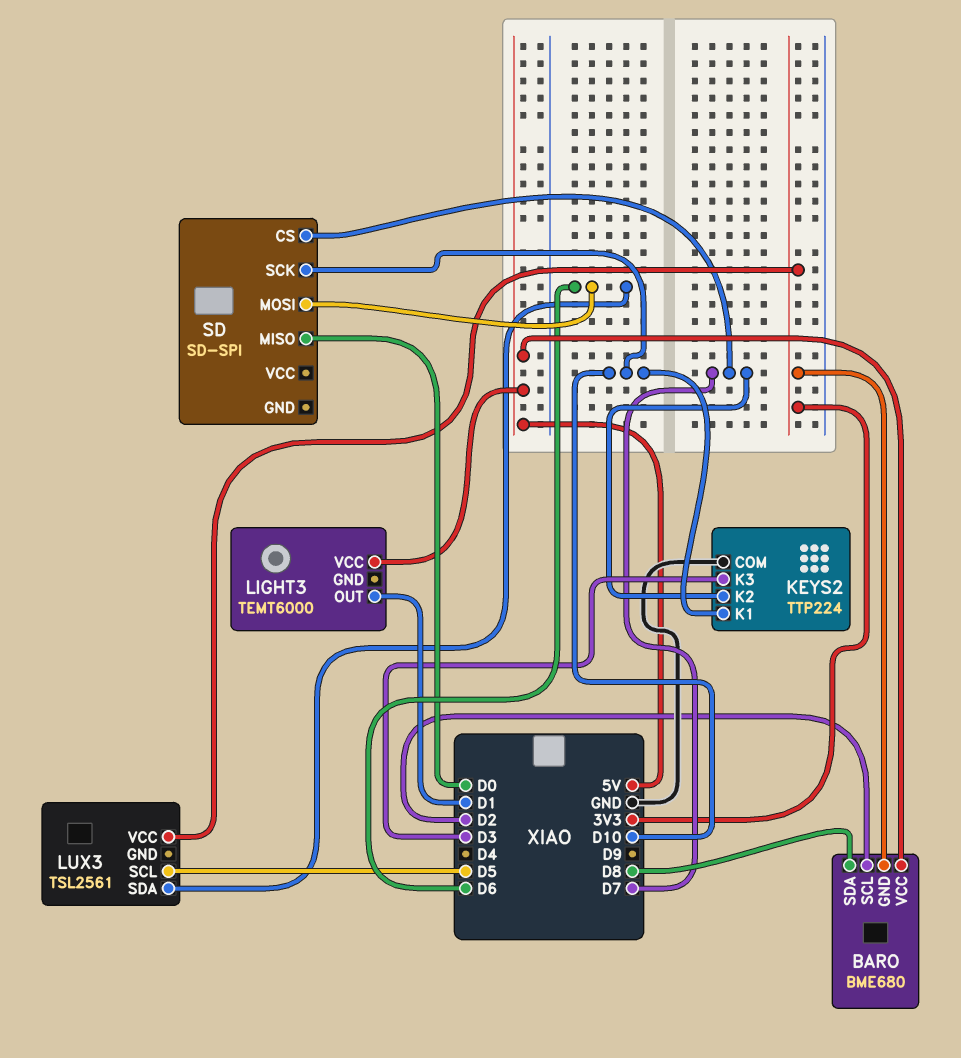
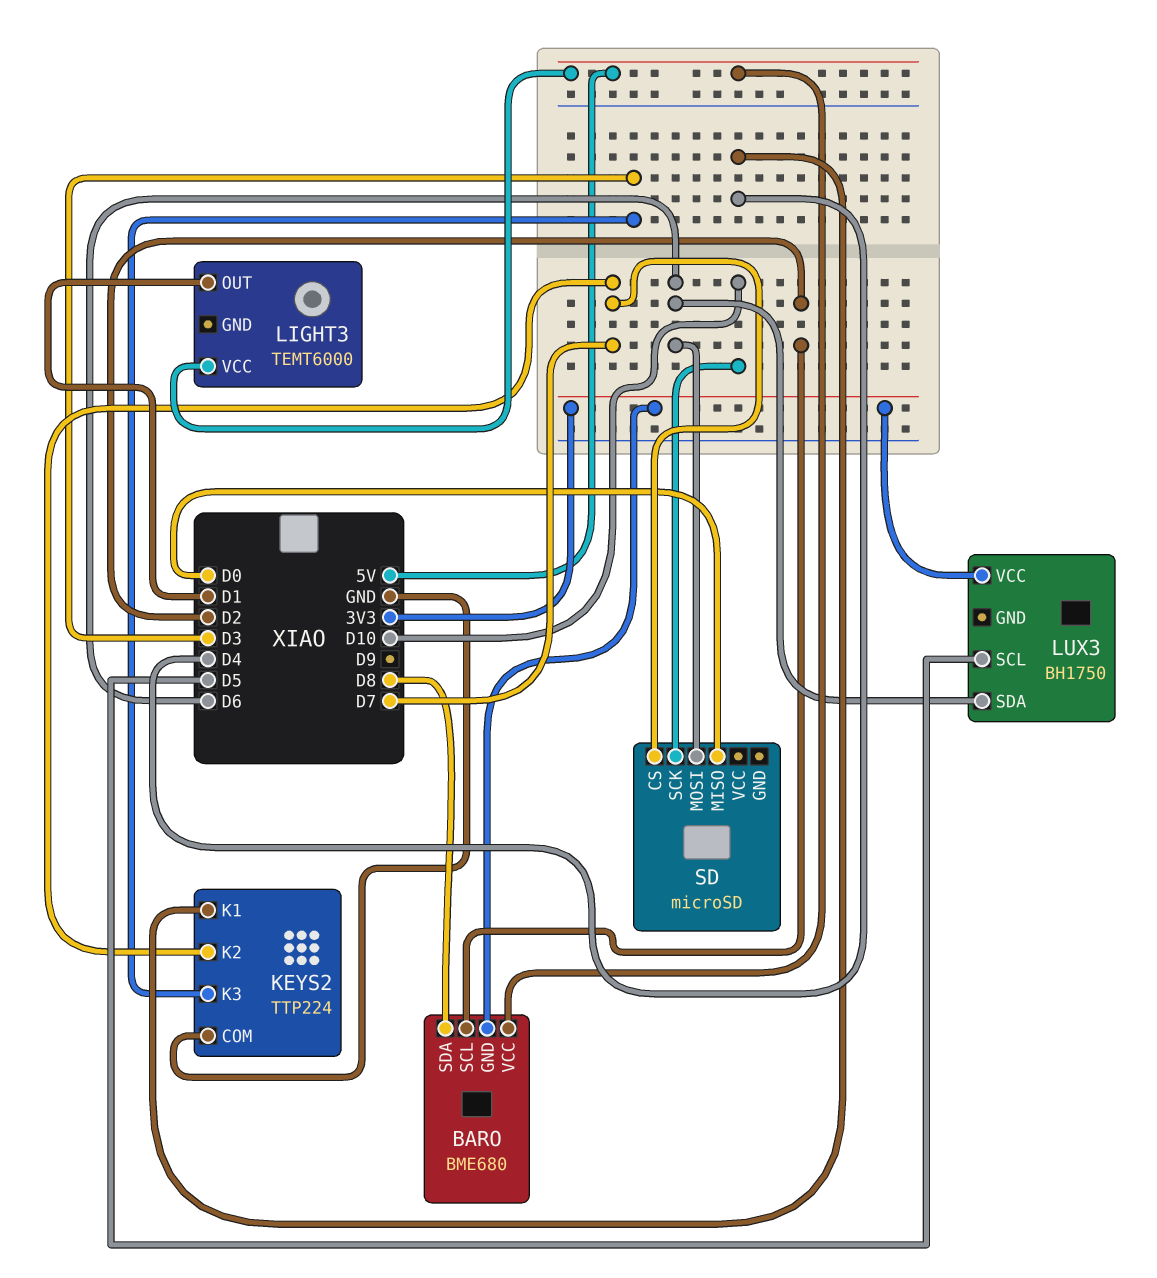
KEYS2 pin K1: D10 -> D4
LUX3: TSL2561 -> BH1750
SD: SD-SPI -> microSD

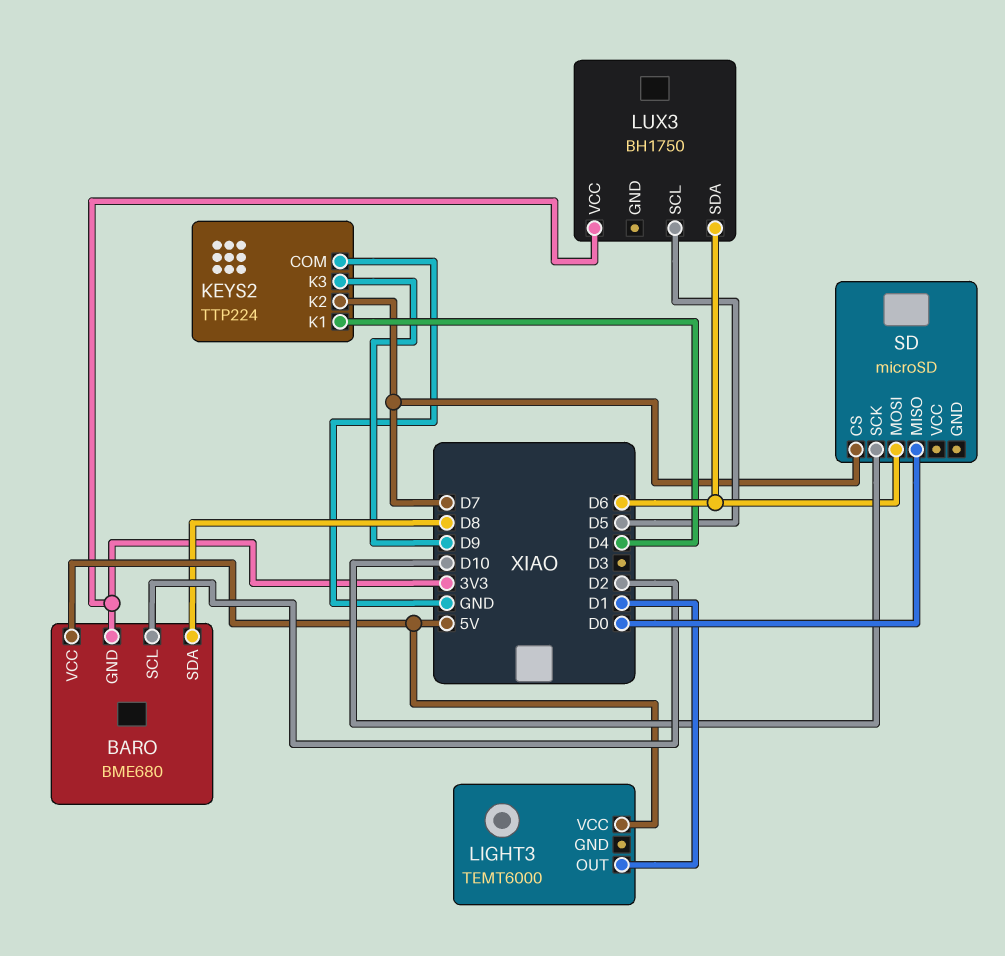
KEYS2 pin K3: D3 -> D9

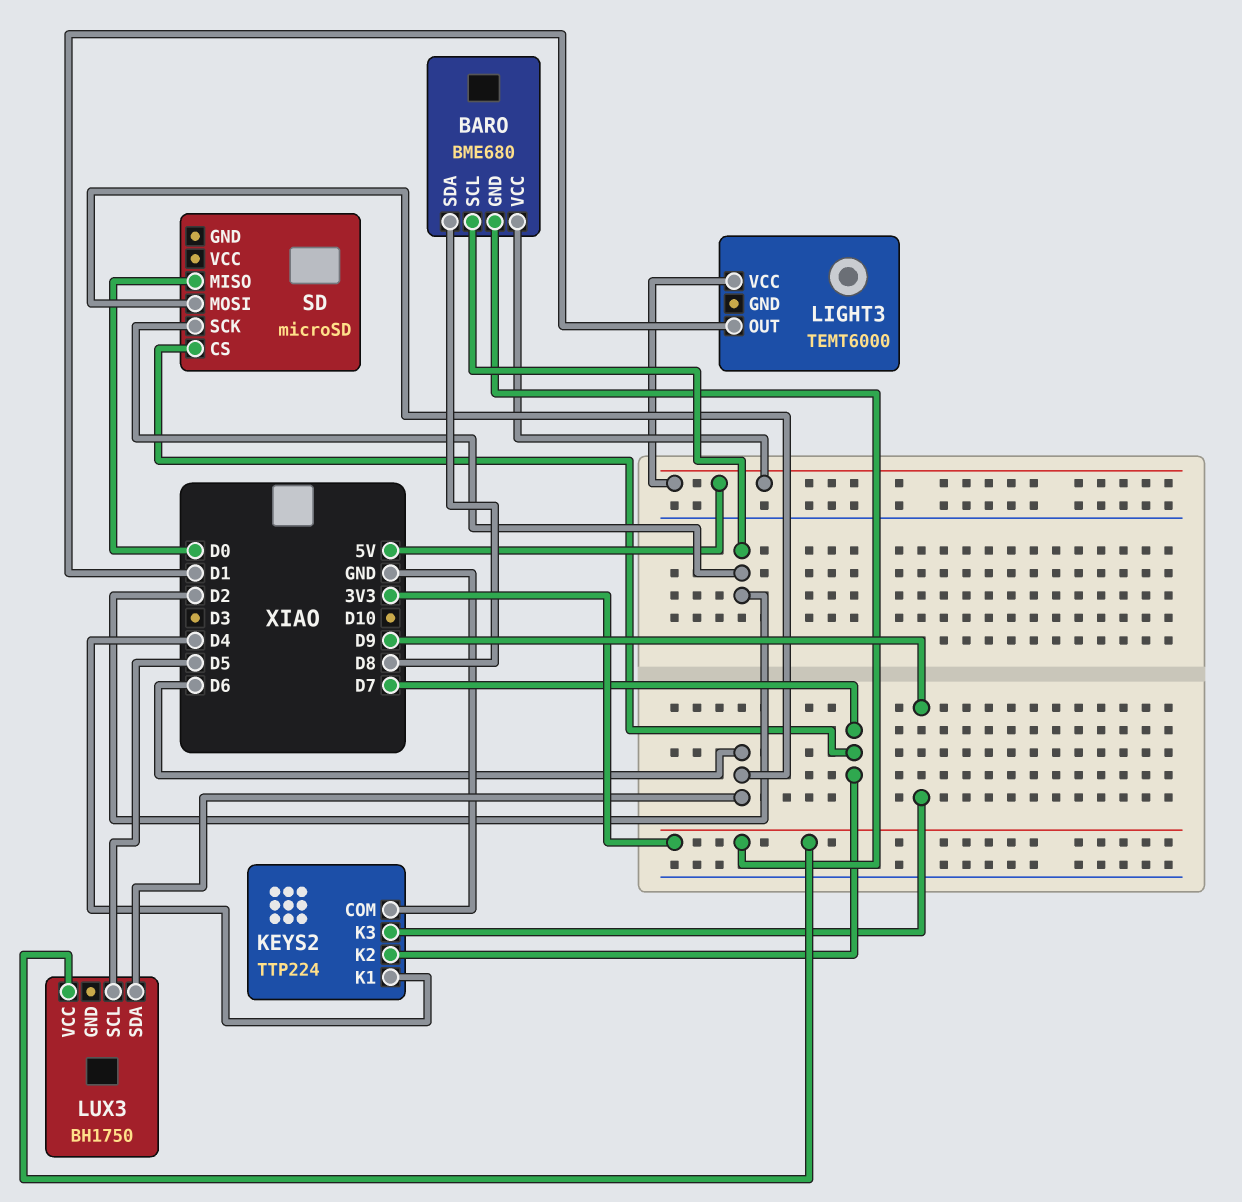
SD pin SCK: D10 -> D2

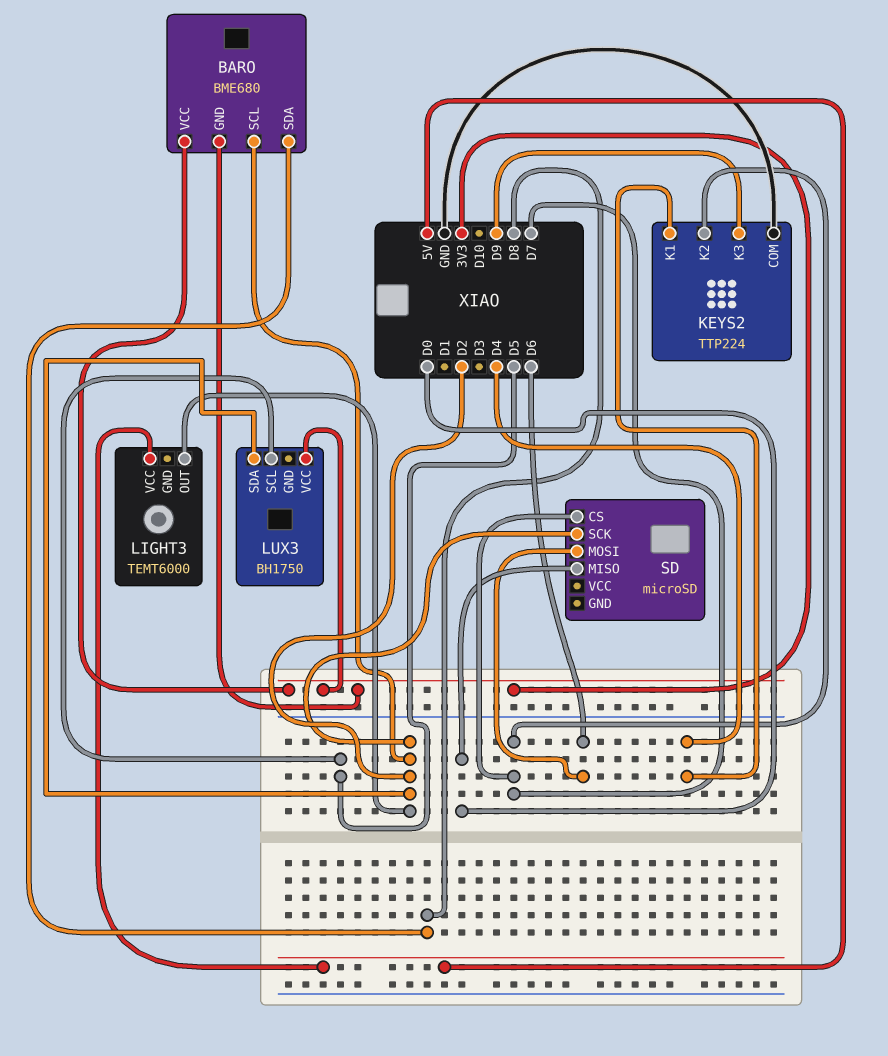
BARO pin VCC: 5V -> 3V3
LIGHT3 pin OUT: D1 -> D2
LUX3 pin SDA: D6 -> D2

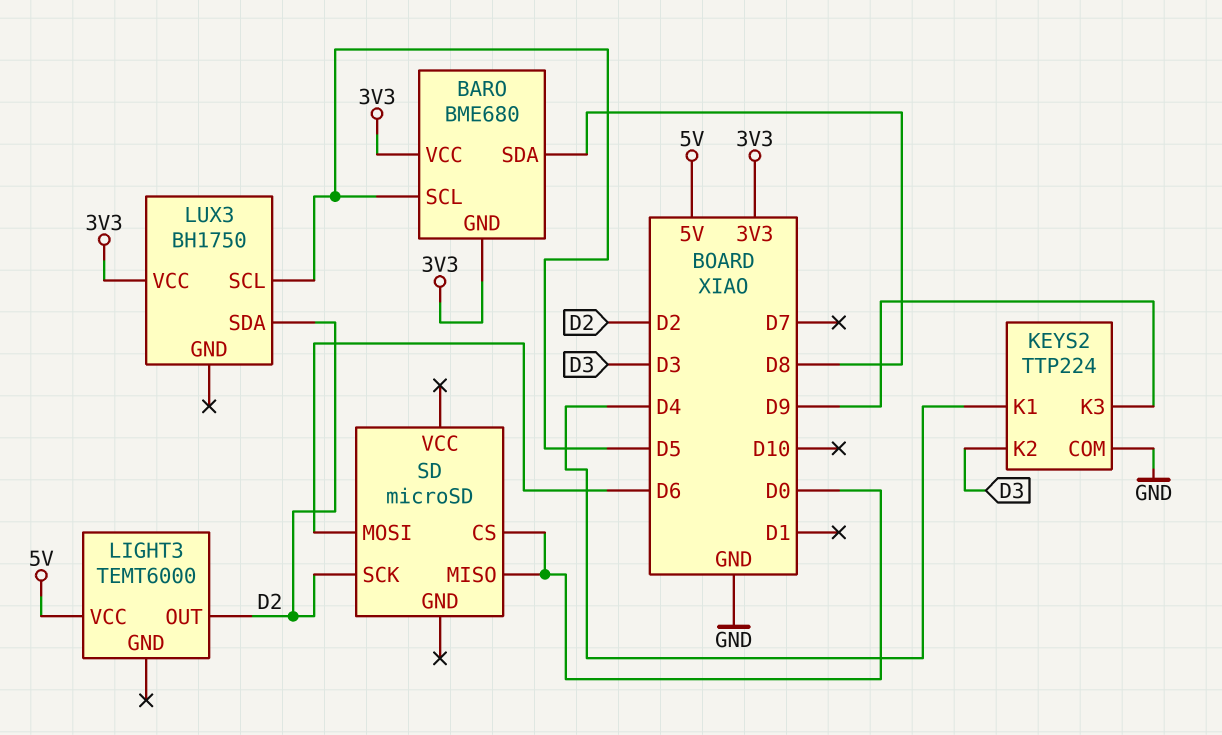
BARO pin SCL: D2 -> D5
KEYS2 pin K2: D7 -> D3
SD pin CS: D7 -> D0

